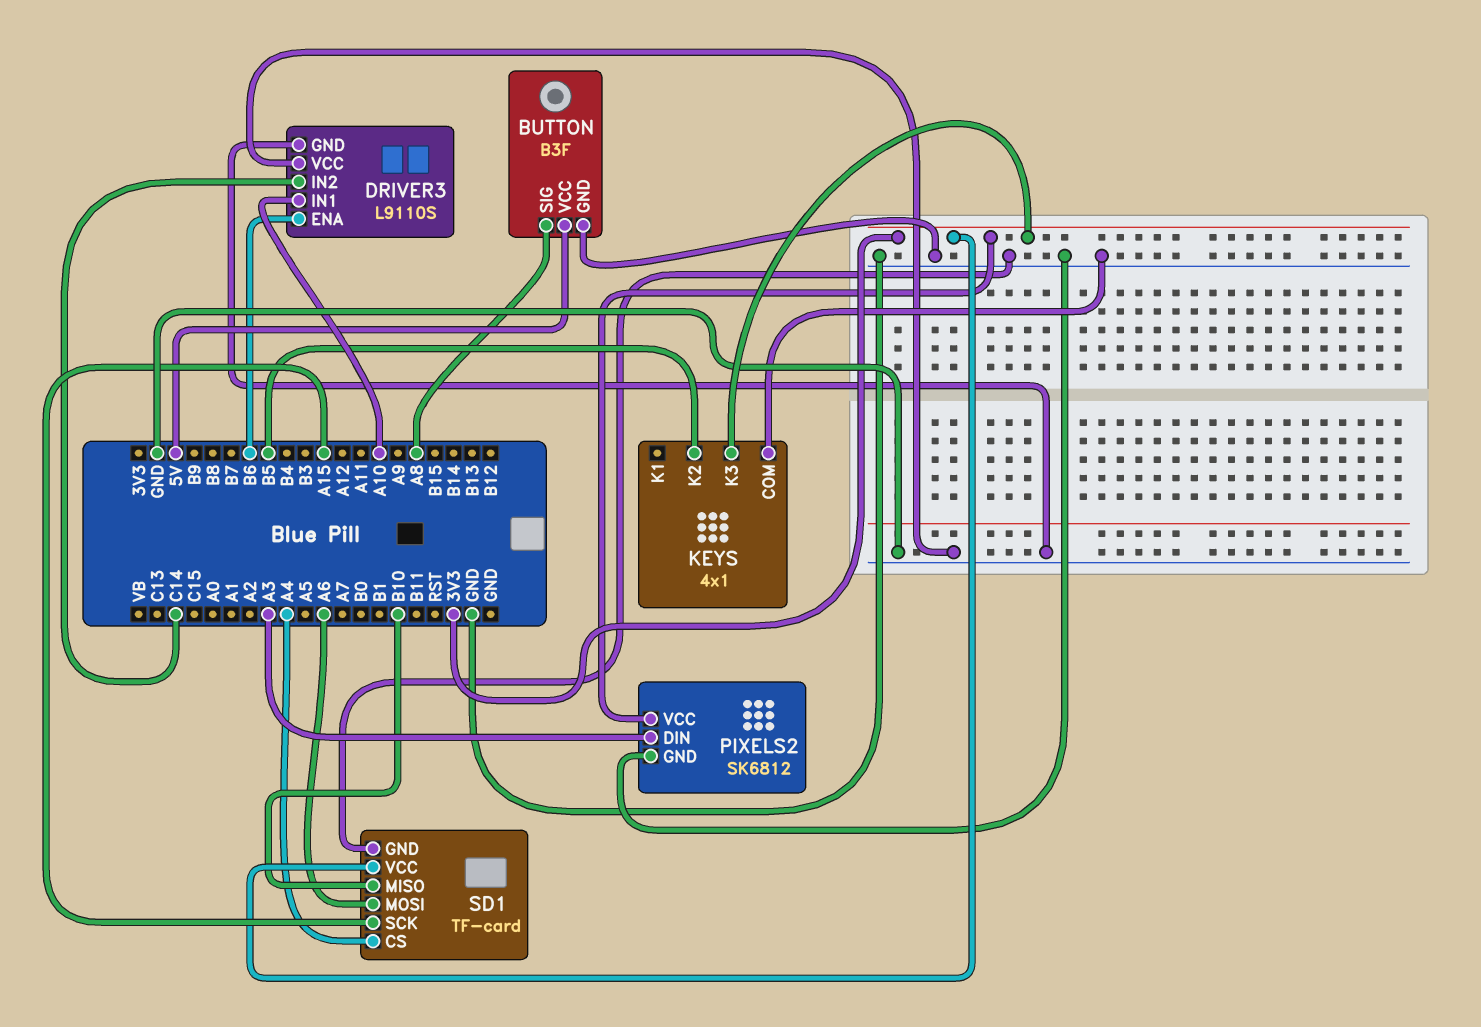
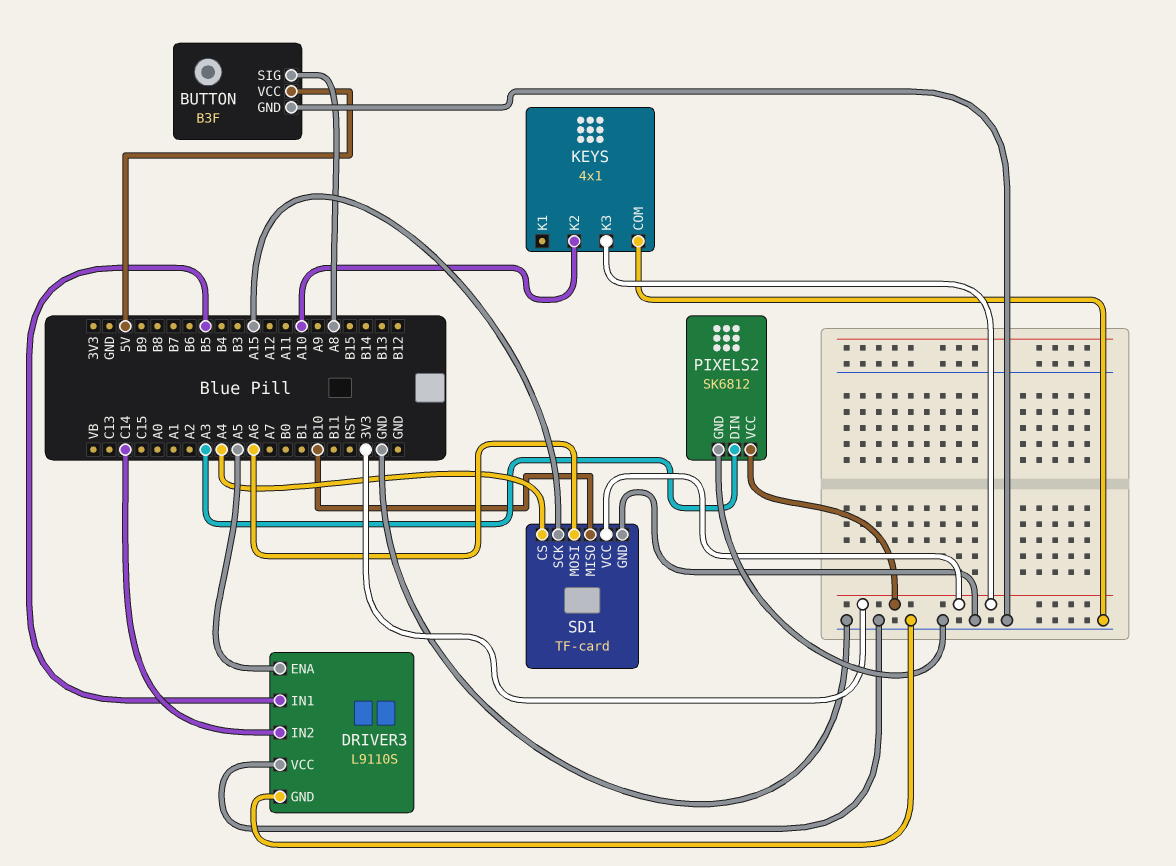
DRIVER3 pin ENA: B6 -> A5
DRIVER3 pin IN1: A10 -> B5
KEYS pin K2: B5 -> A10

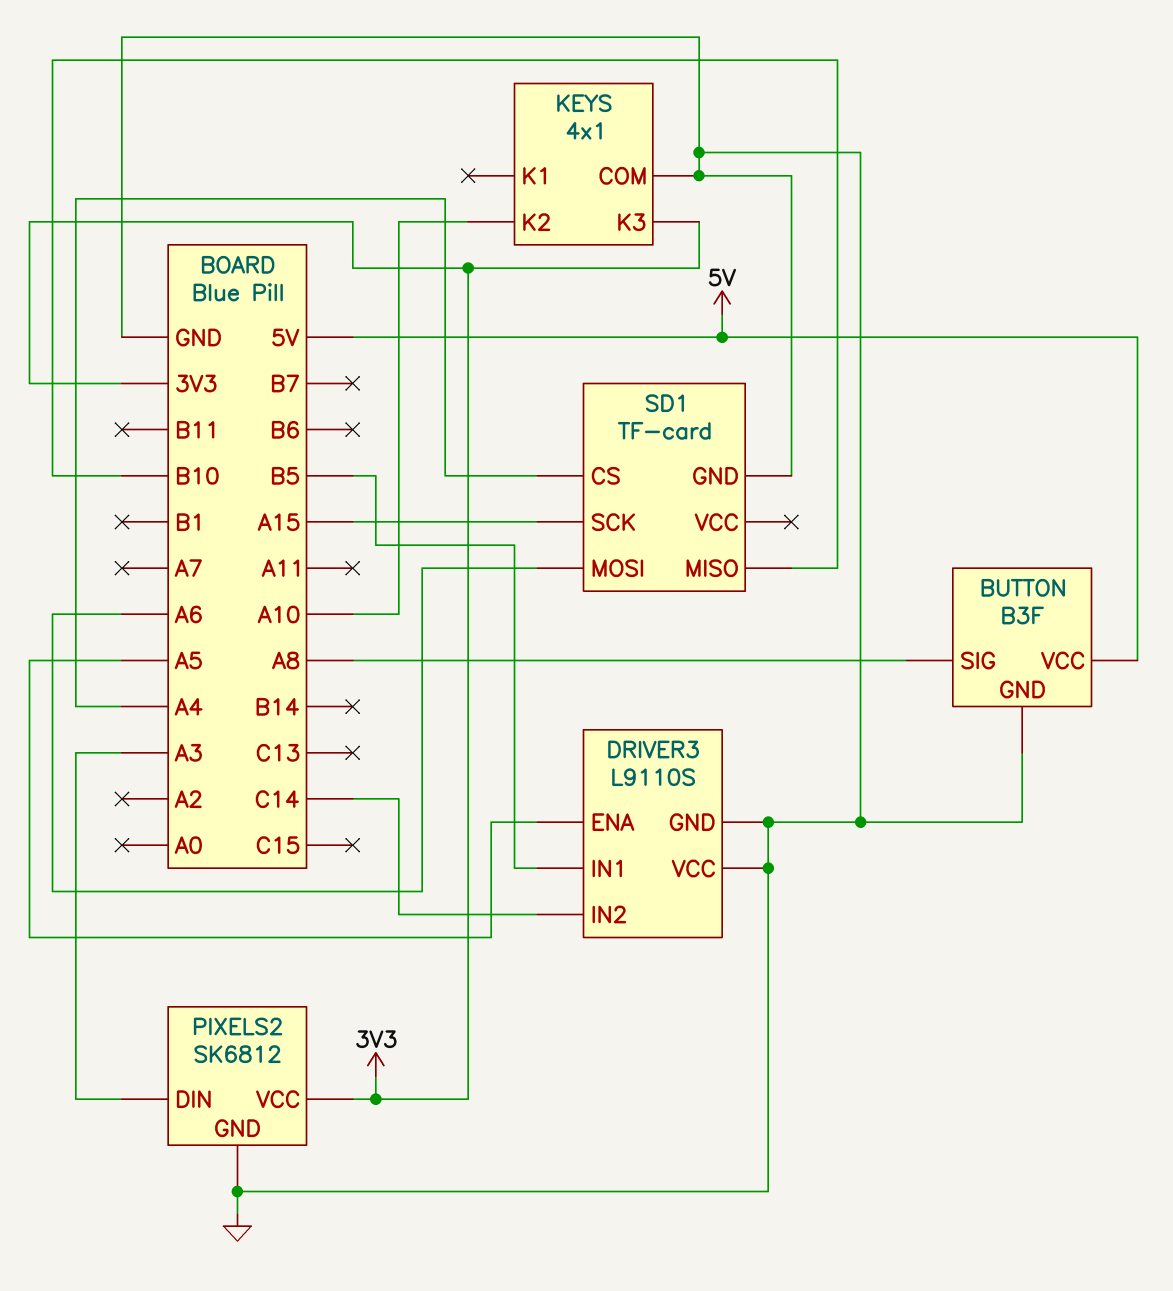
SD1 pin VCC: 3V3 -> none

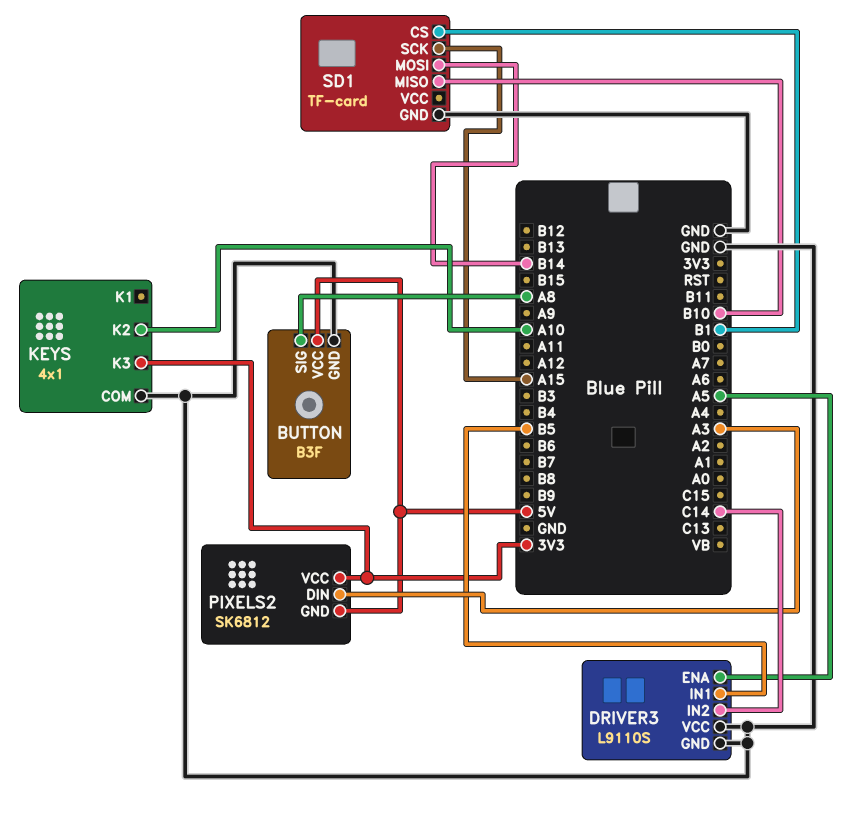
PIXELS2 pin GND: GND -> 5V
SD1 pin CS: A4 -> B1
SD1 pin MOSI: A6 -> B14

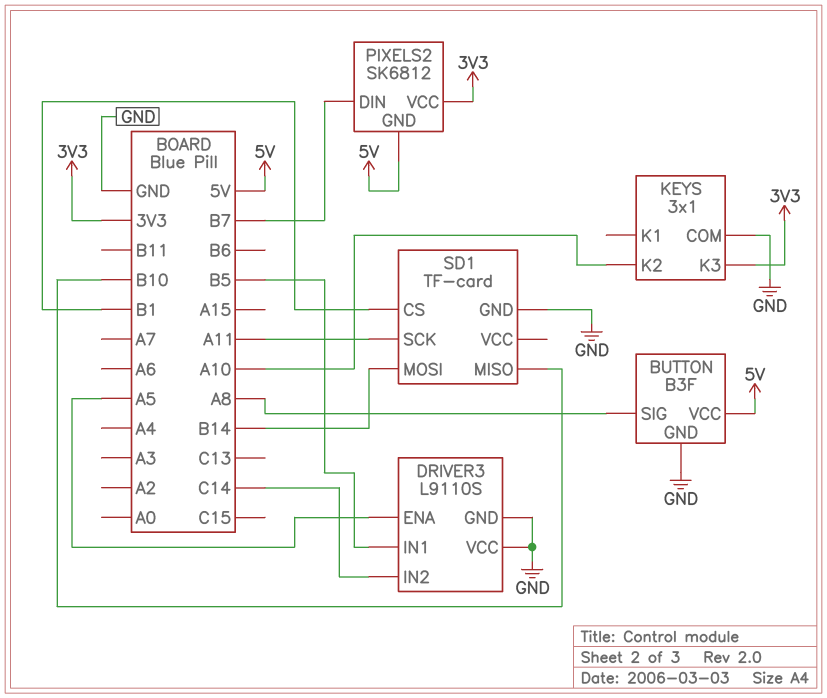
KEYS: 4x1 -> 3x1
PIXELS2 pin DIN: A3 -> B7
SD1 pin SCK: A15 -> A11

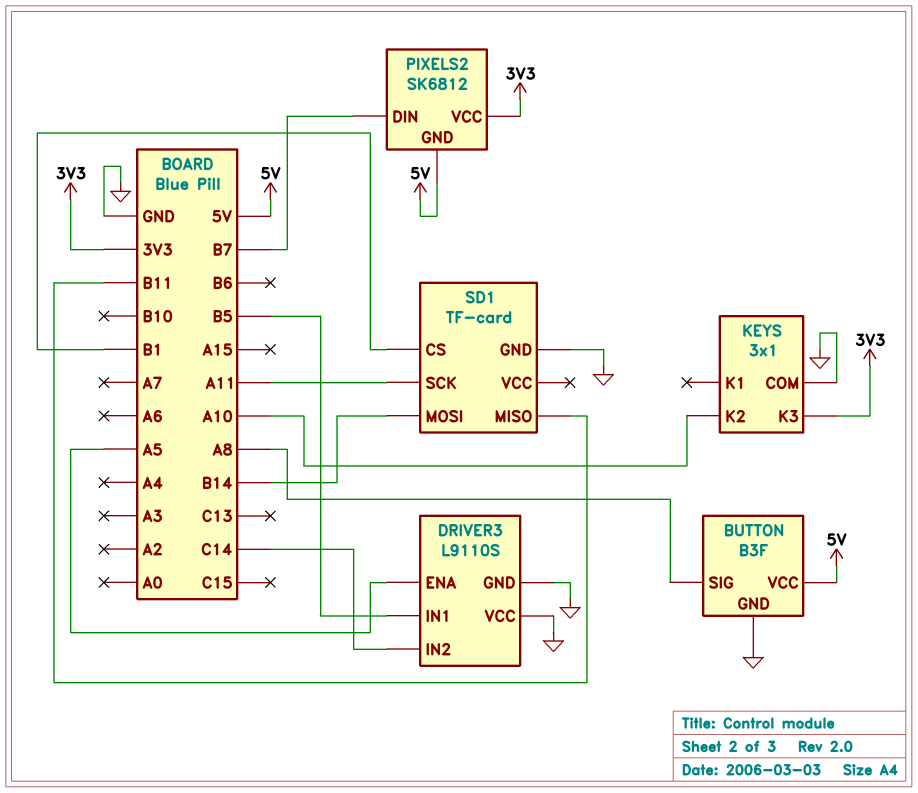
SD1 pin MISO: B10 -> B11

